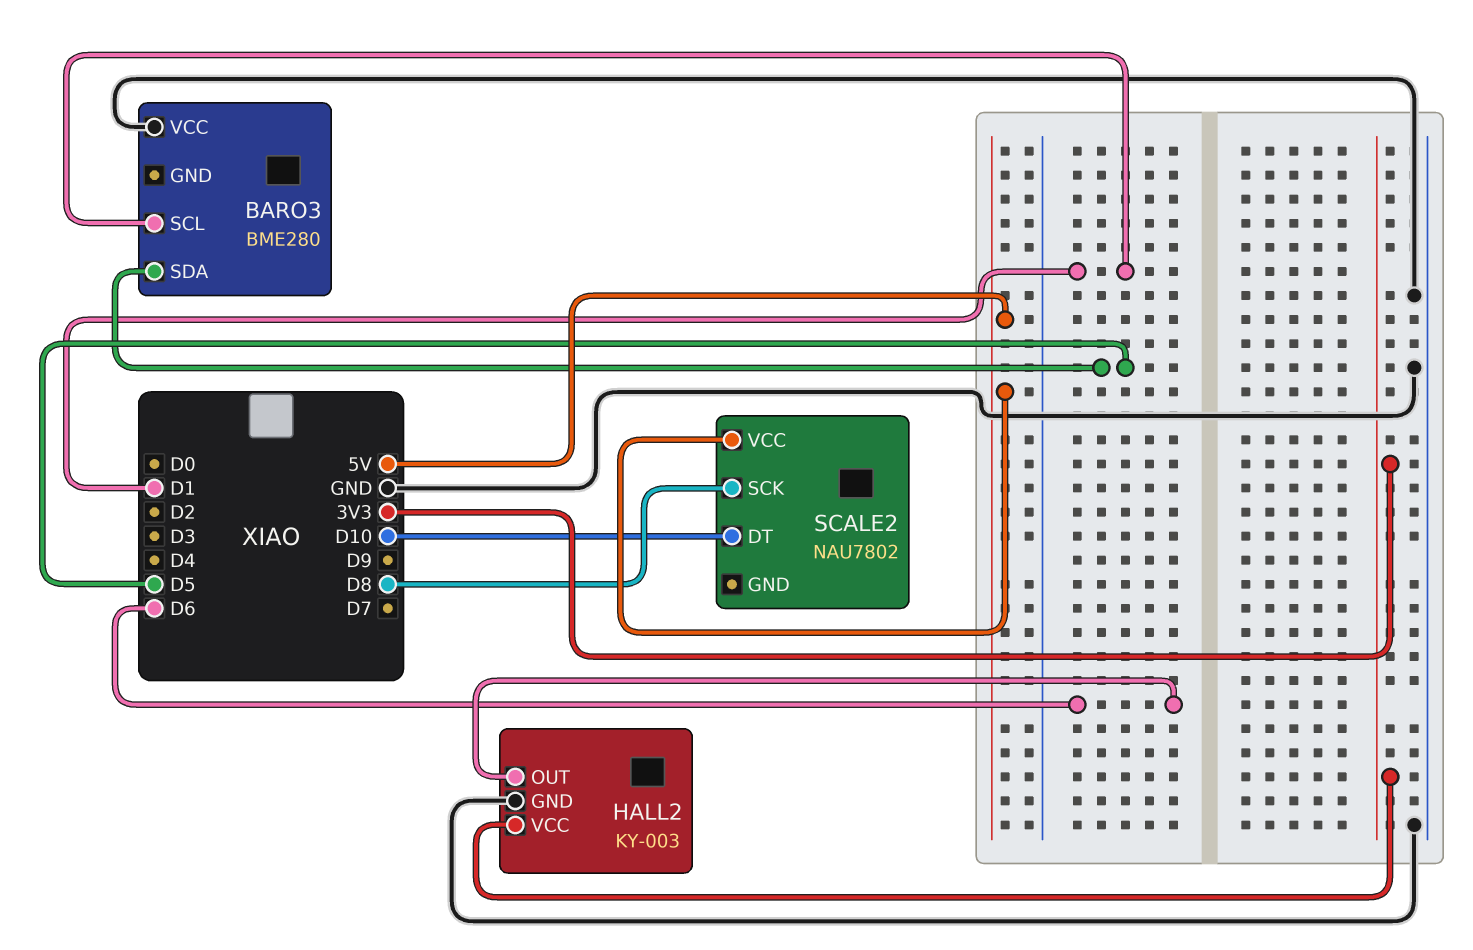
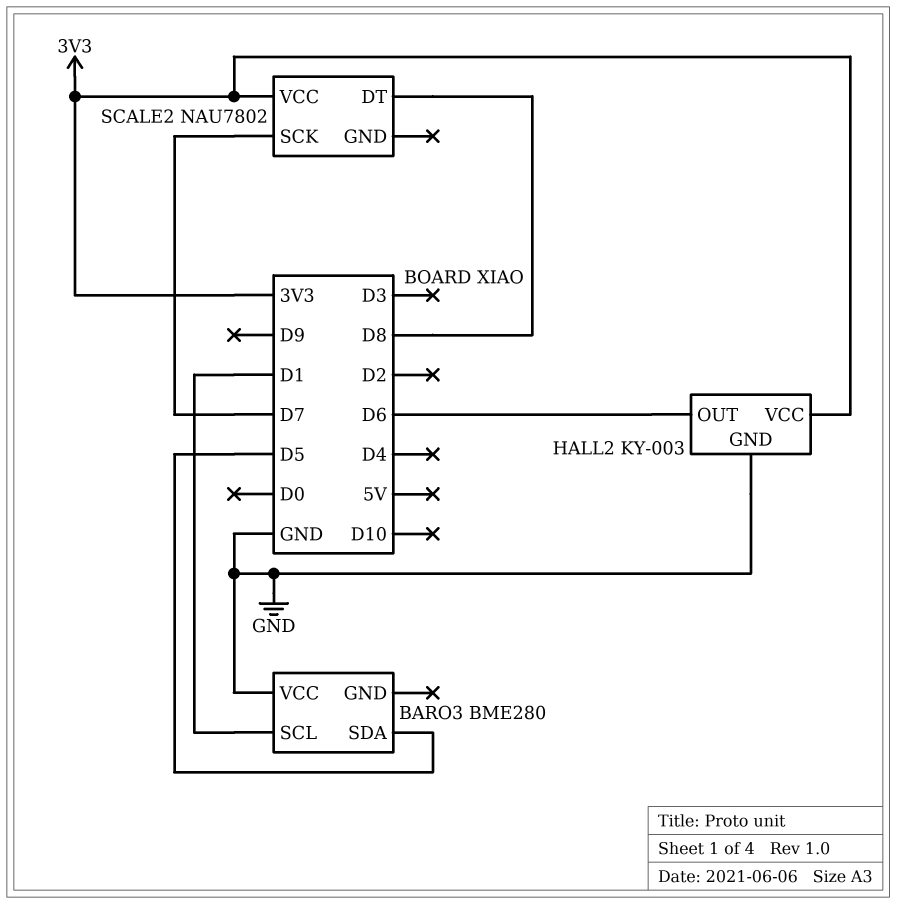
SCALE2 pin DT: D10 -> D8
SCALE2 pin SCK: D8 -> D7
SCALE2 pin VCC: 5V -> 3V3

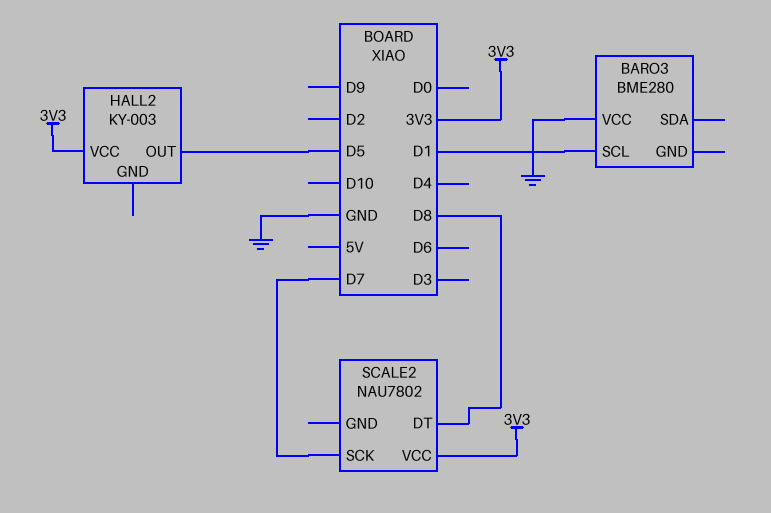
BARO3 pin SDA: D5 -> none
HALL2 pin GND: GND -> none
HALL2 pin OUT: D6 -> D5

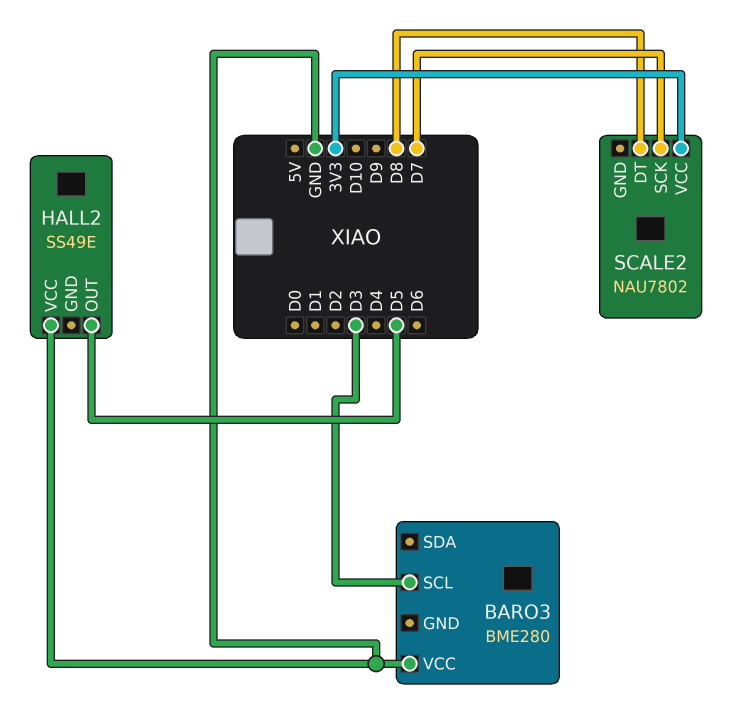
BARO3 pin SCL: D1 -> D3
HALL2: KY-003 -> SS49E
HALL2 pin VCC: 3V3 -> GND

